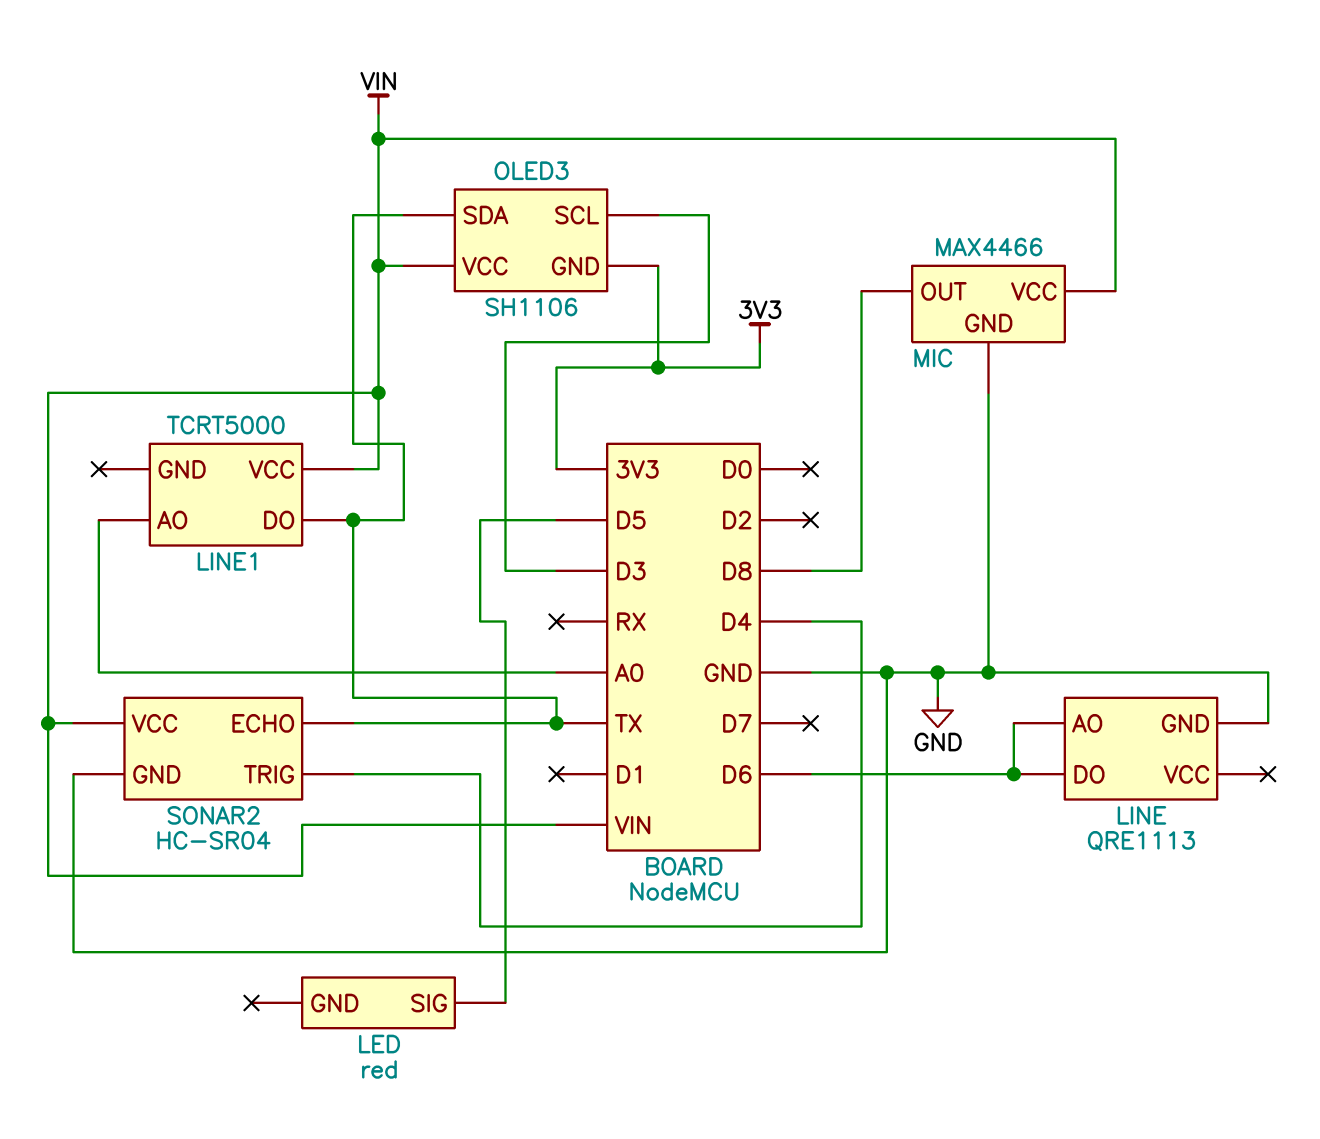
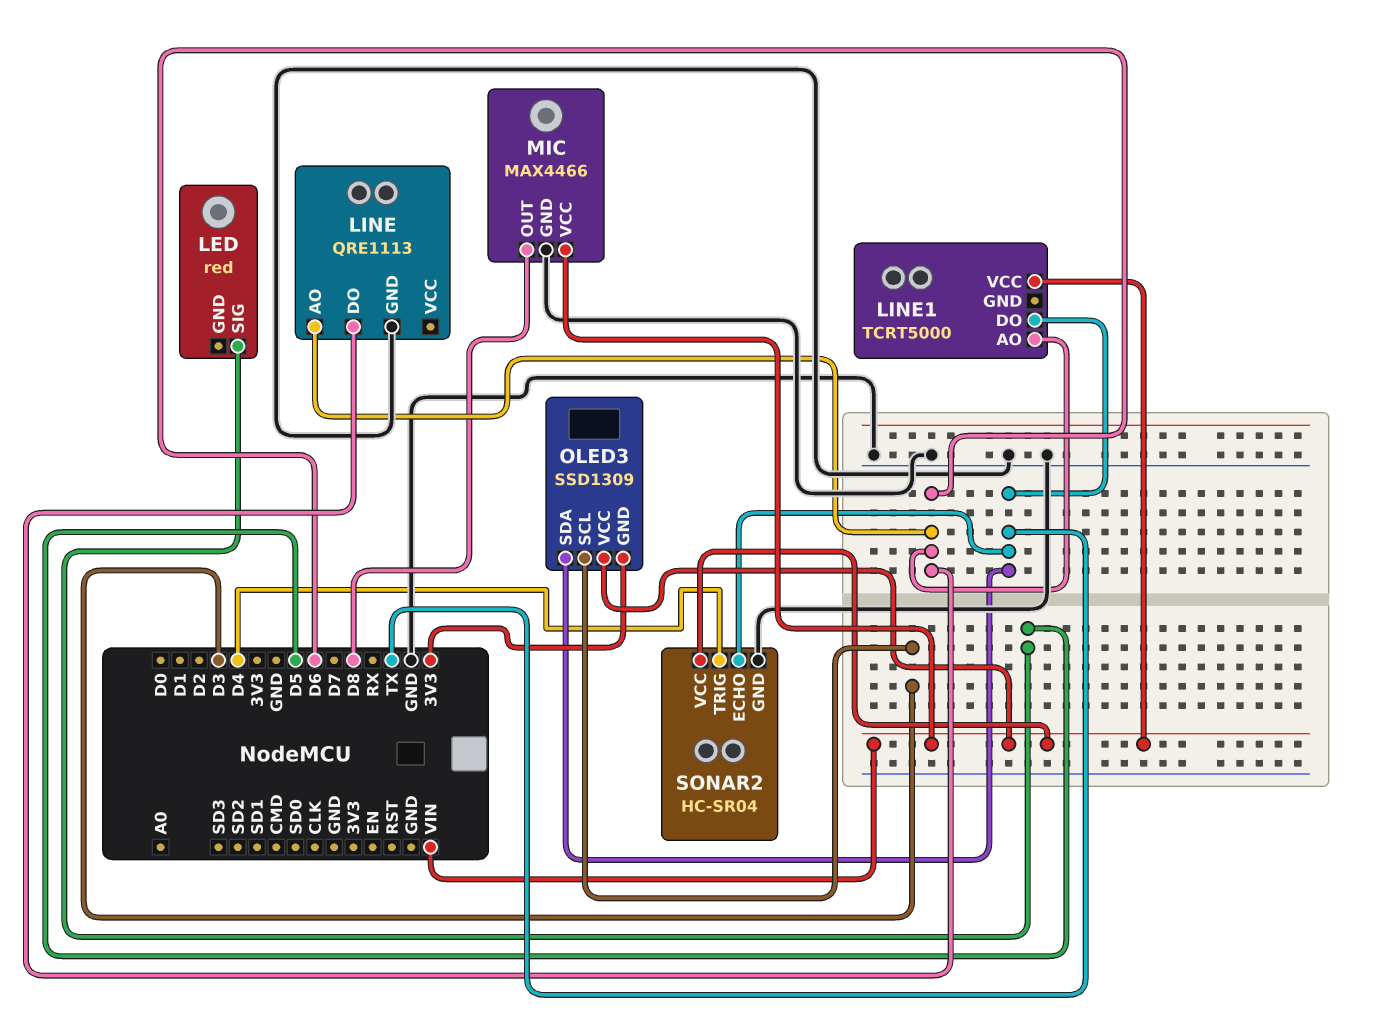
LINE1 pin AO: A0 -> D6
OLED3: SH1106 -> SSD1309

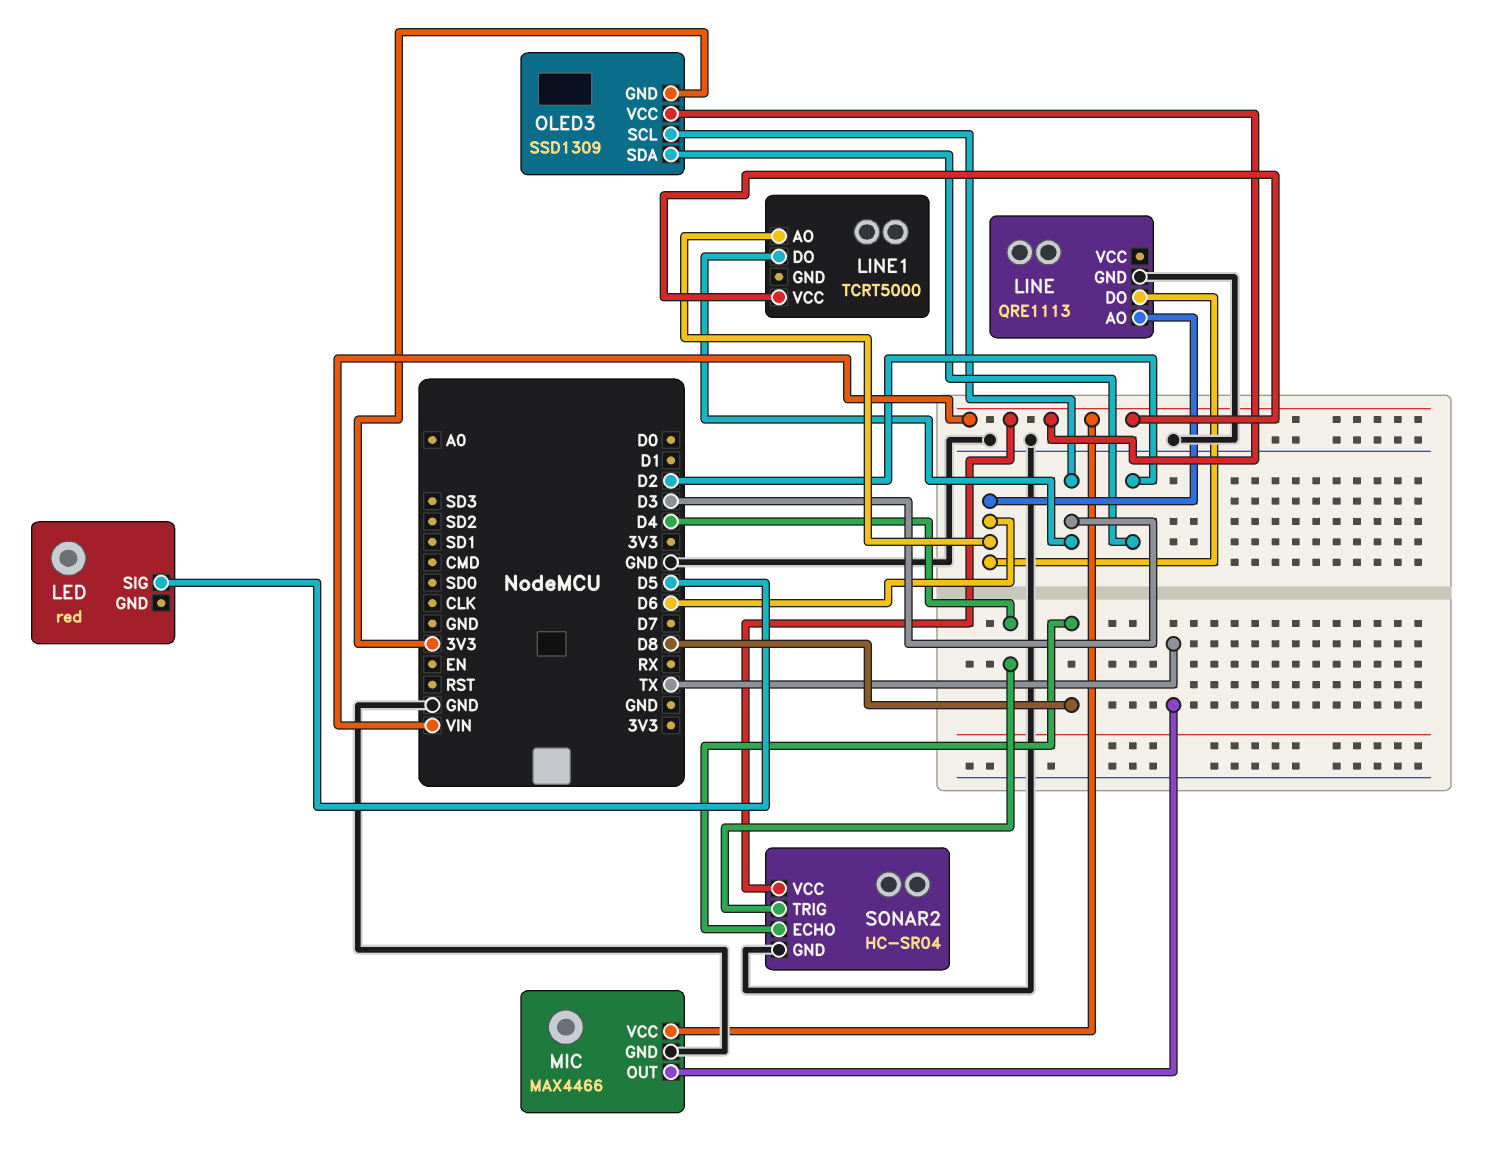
LINE1 pin DO: TX -> D3
MIC pin OUT: D8 -> TX
OLED3 pin SDA: TX -> D2
SONAR2 pin ECHO: TX -> D8

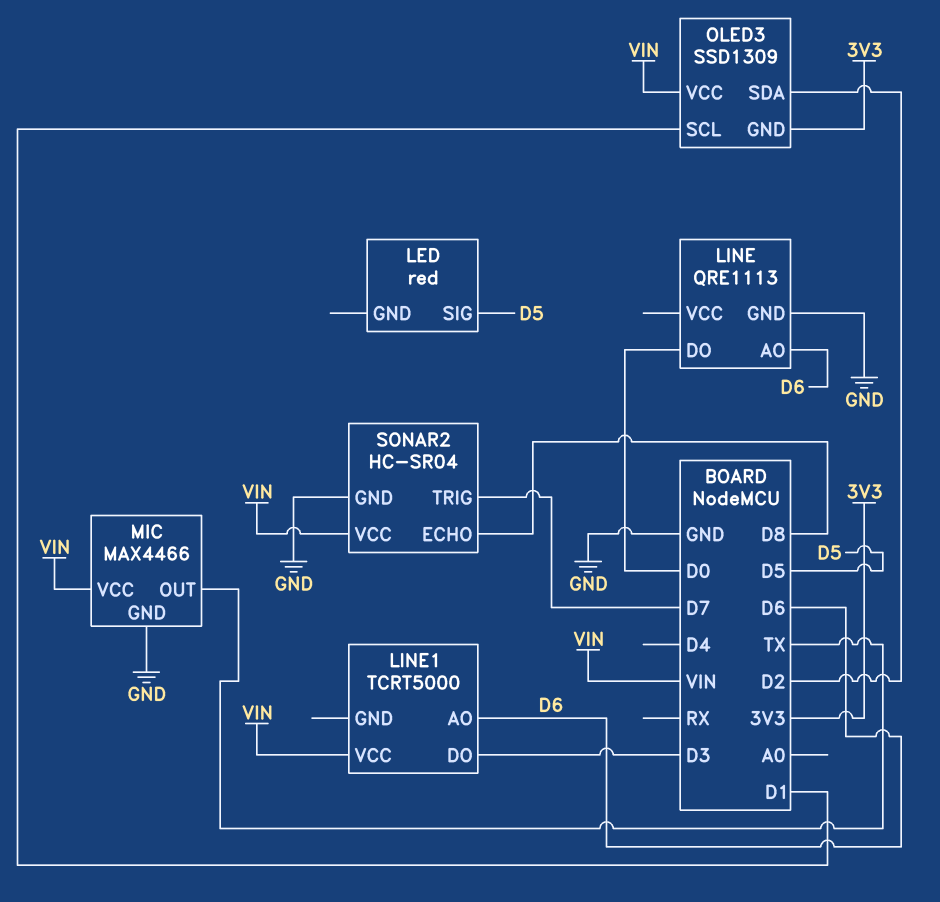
LINE pin DO: D6 -> D0
OLED3 pin SCL: D3 -> D1
SONAR2 pin TRIG: D4 -> D7

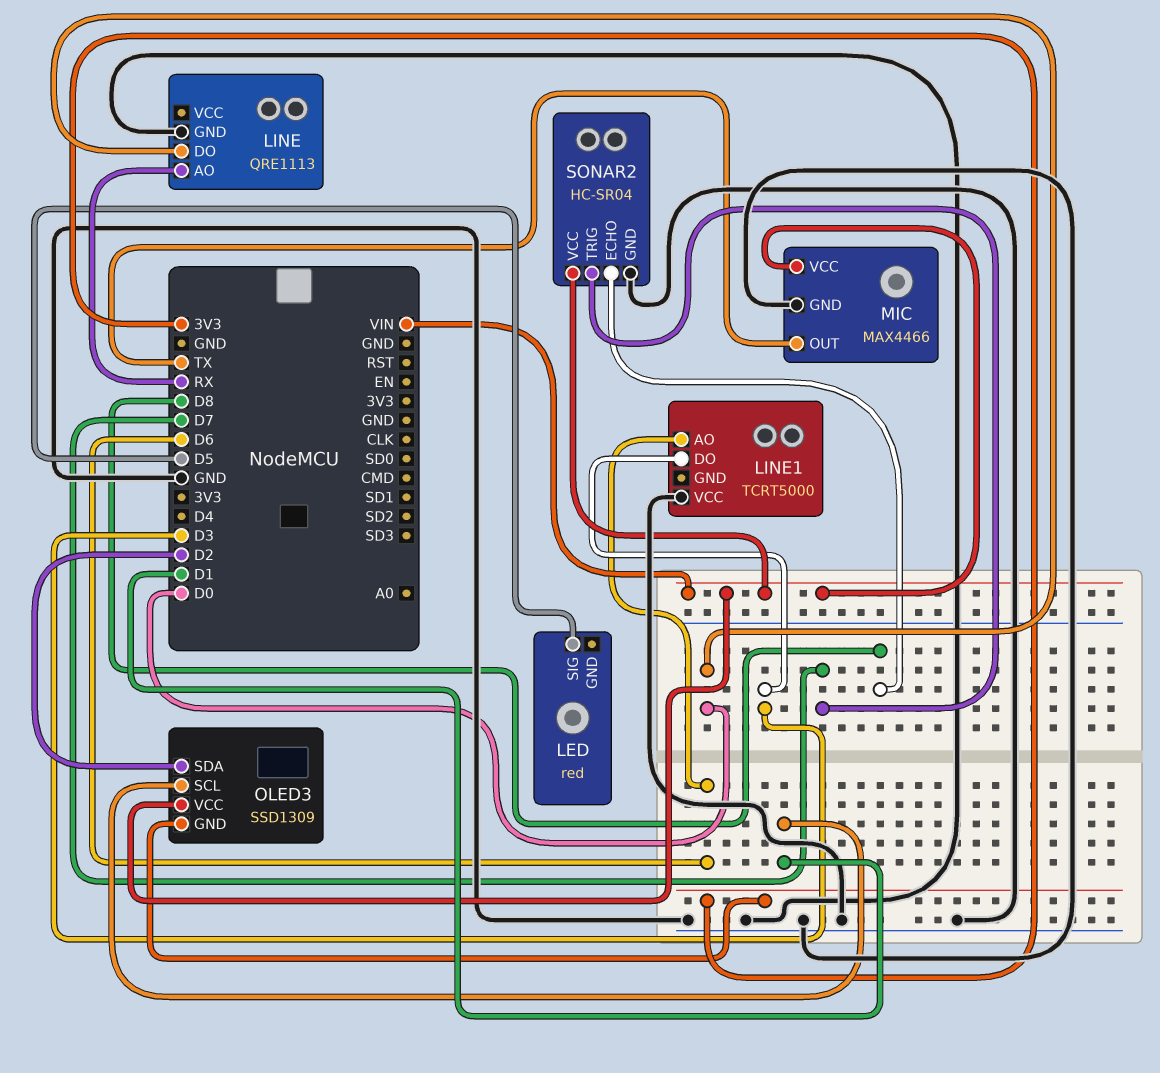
LINE pin AO: D6 -> RX
LINE1 pin VCC: VIN -> GND

